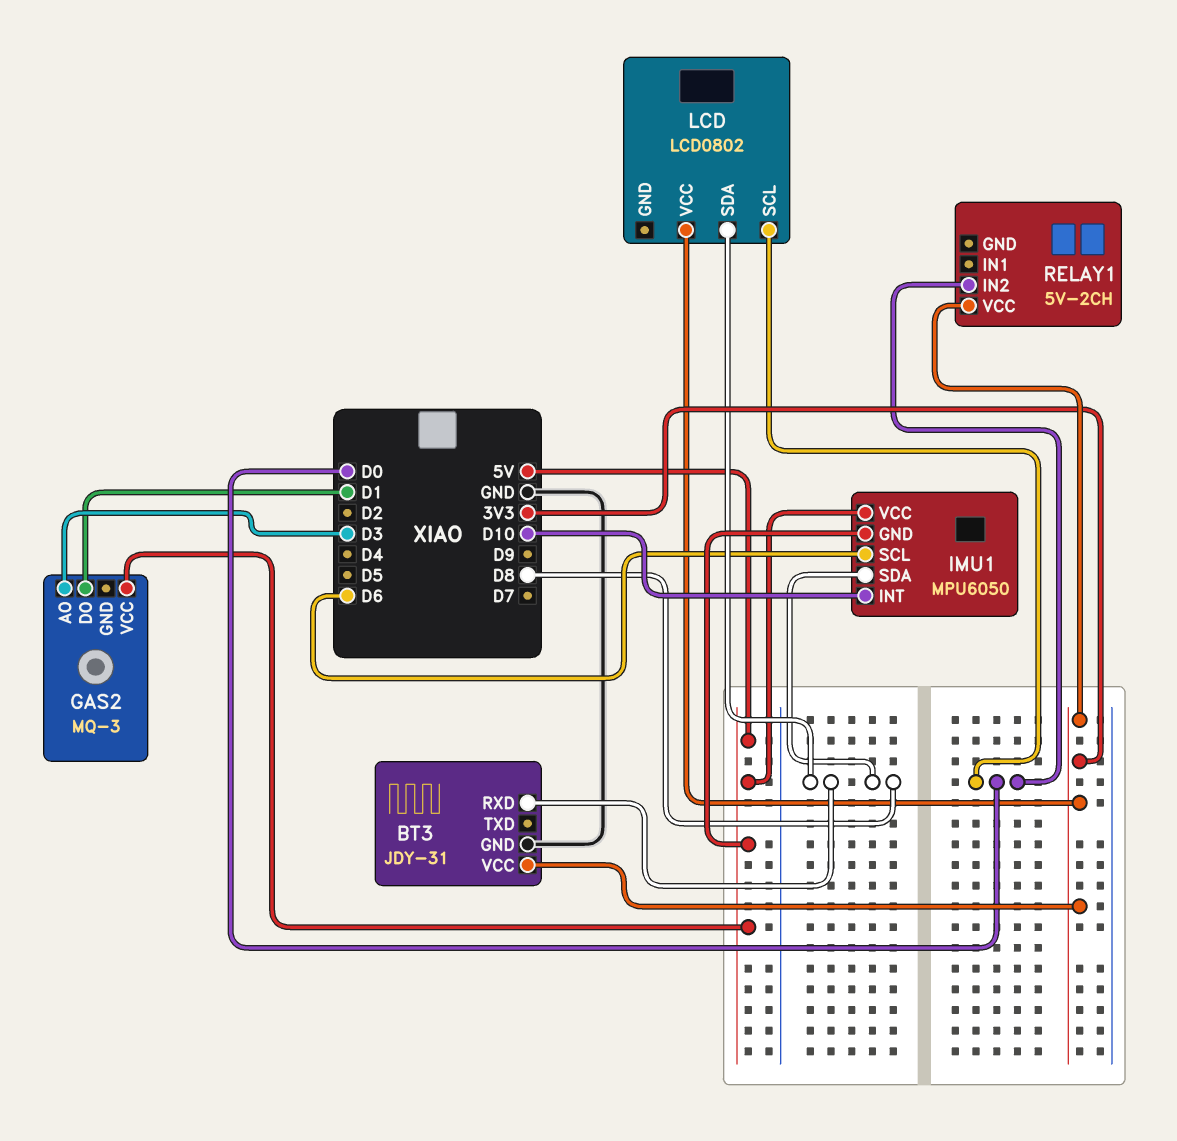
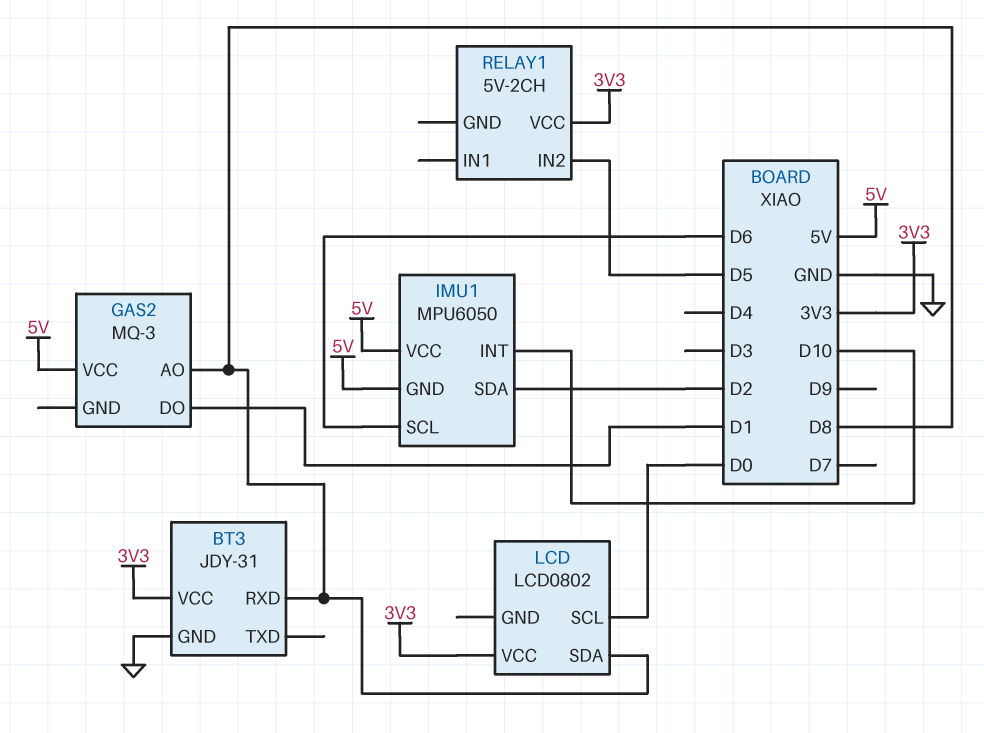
GAS2 pin AO: D3 -> D8
IMU1 pin SDA: D8 -> D2
RELAY1 pin IN2: D0 -> D5

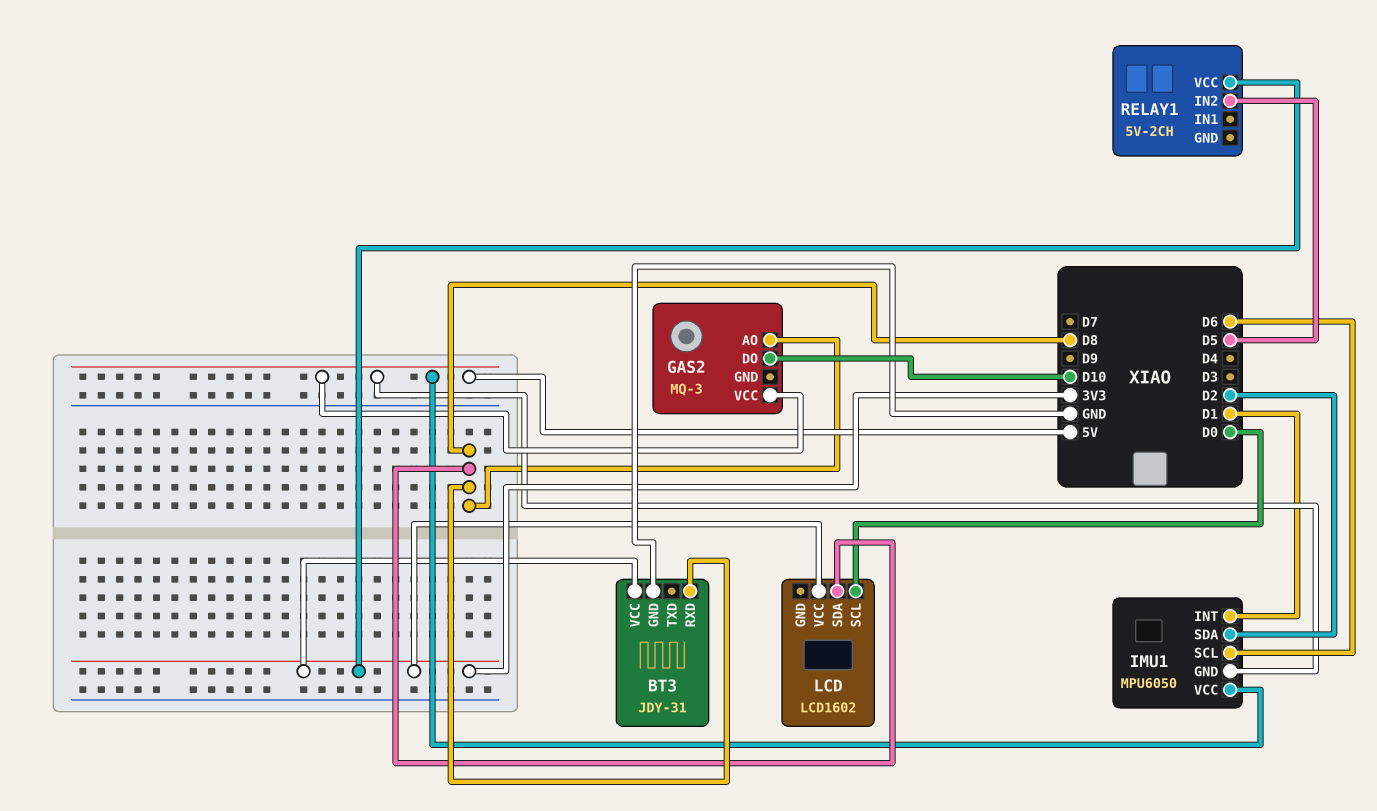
GAS2 pin DO: D1 -> D10
IMU1 pin INT: D10 -> D1
LCD: LCD0802 -> LCD1602

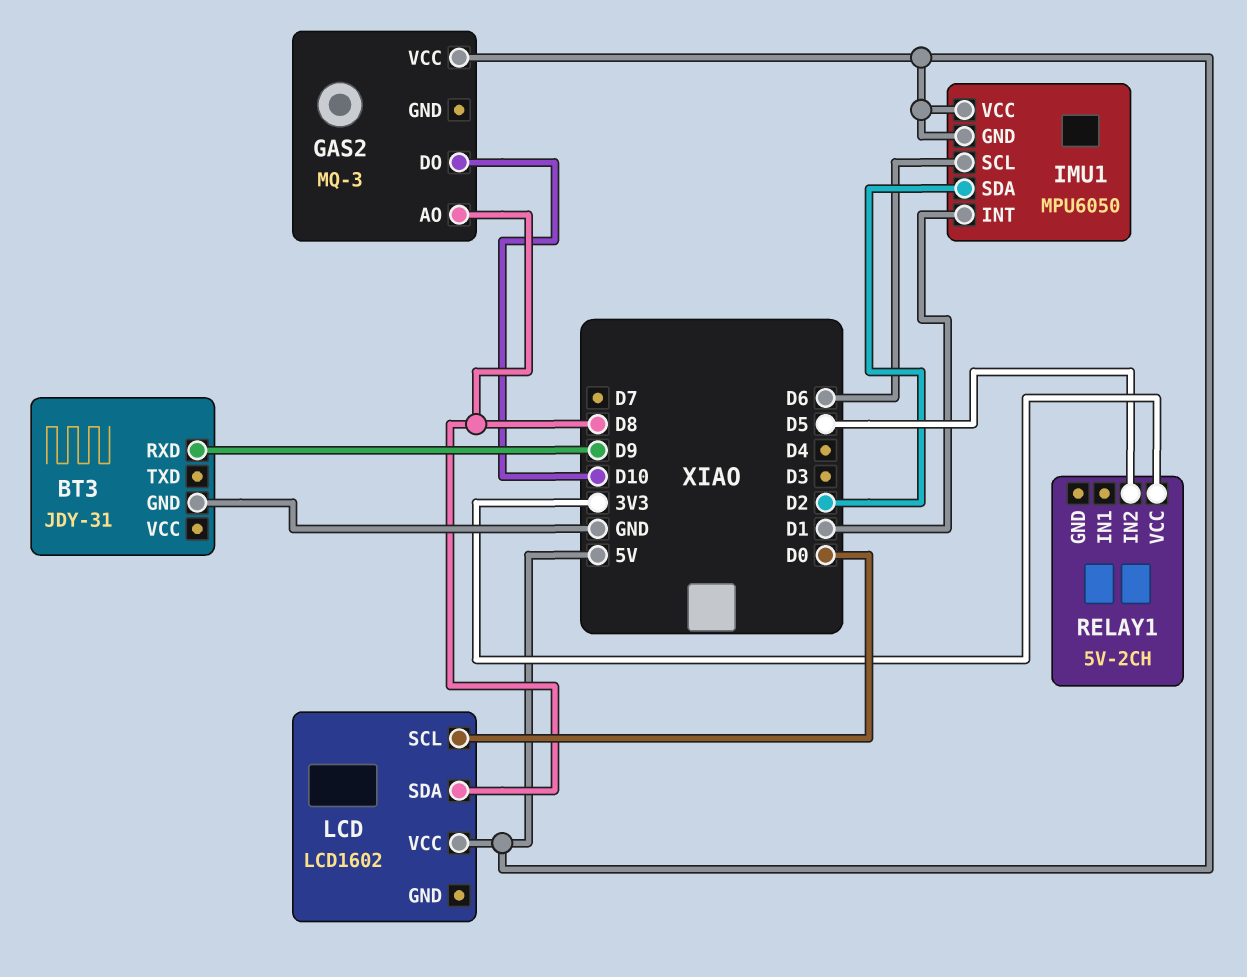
BT3 pin RXD: D8 -> D9
BT3 pin VCC: 3V3 -> none
LCD pin VCC: 3V3 -> 5V

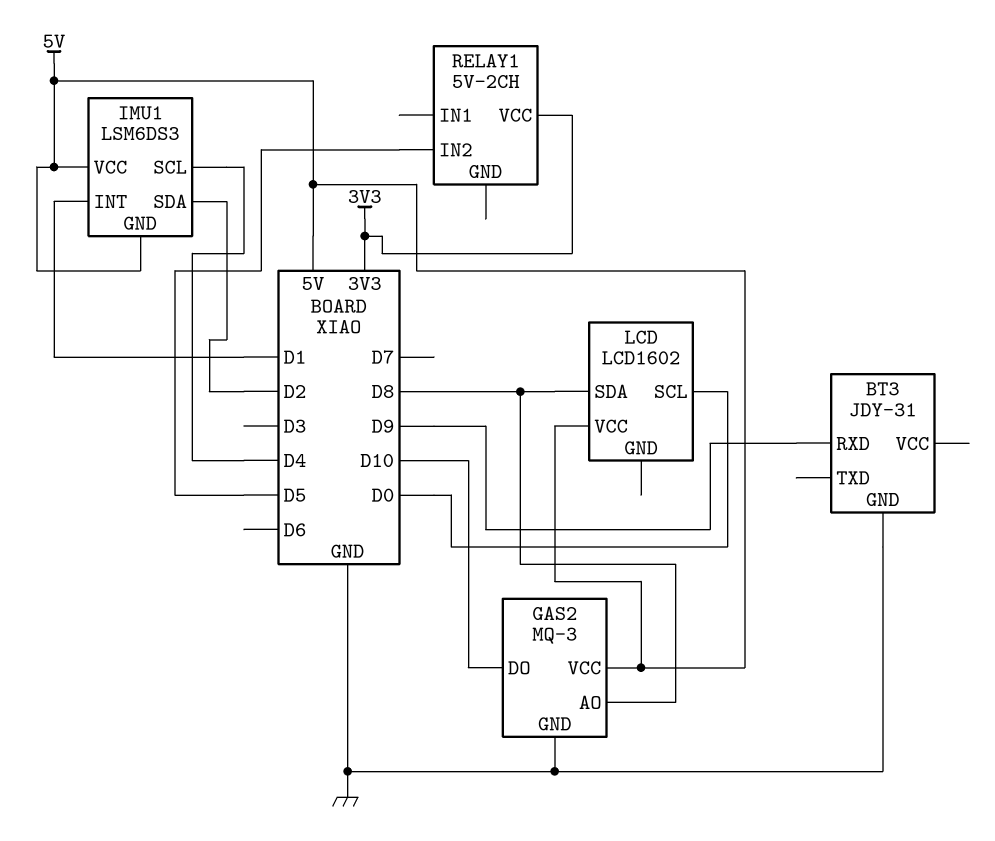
GAS2 pin GND: none -> GND
IMU1: MPU6050 -> LSM6DS3
IMU1 pin SCL: D6 -> D4

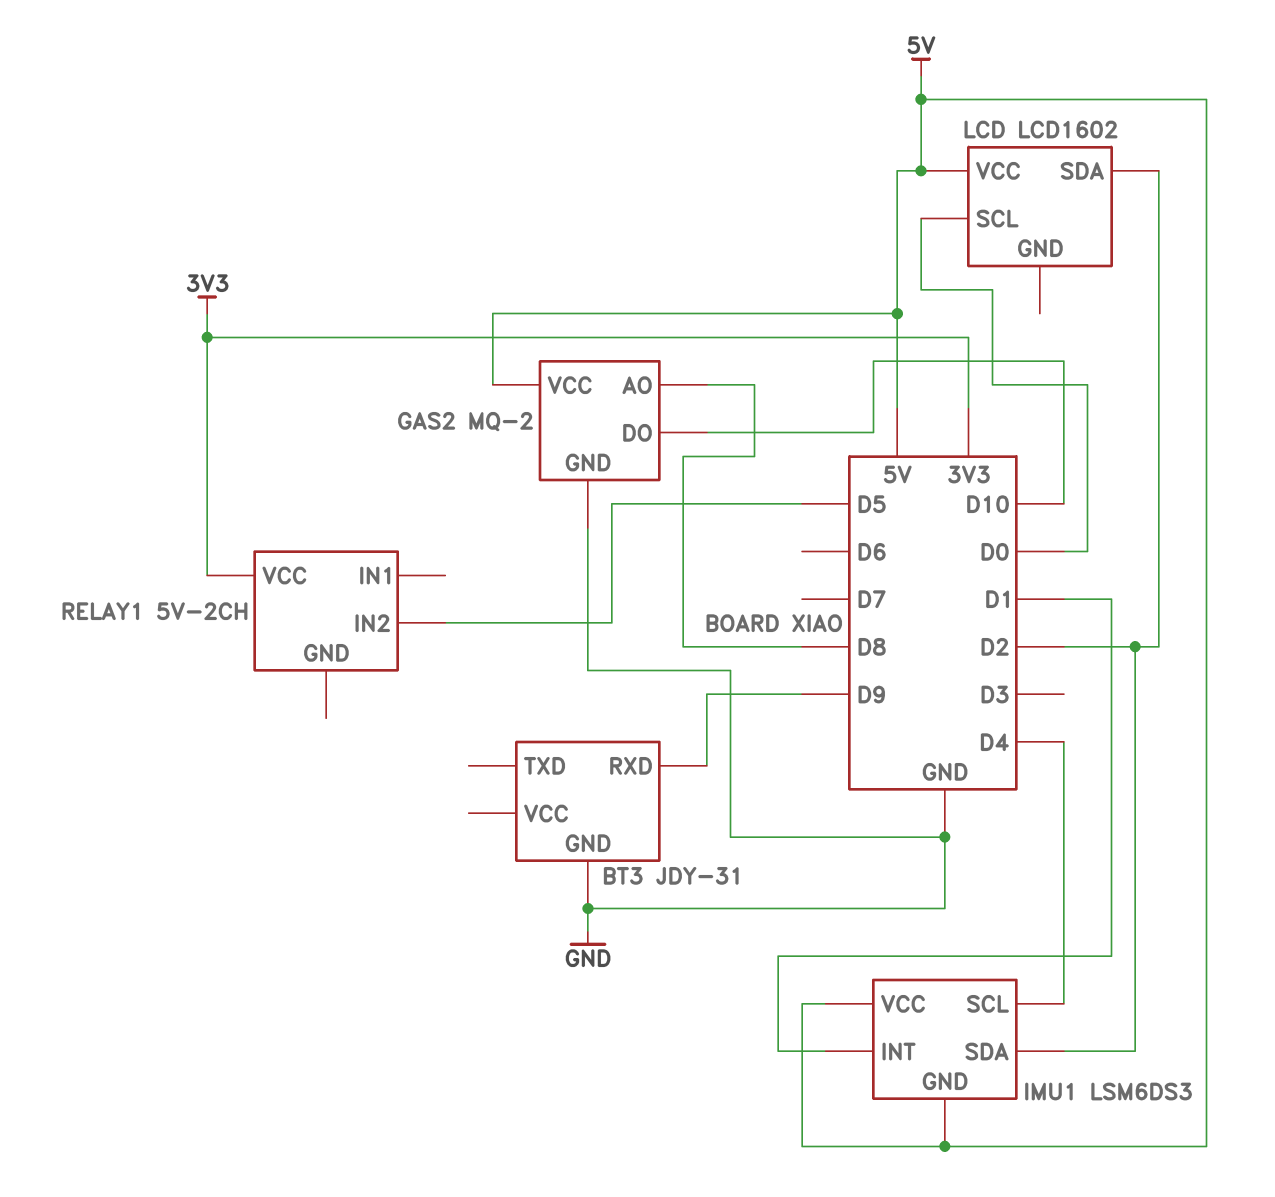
GAS2: MQ-3 -> MQ-2
LCD pin SDA: D8 -> D2

